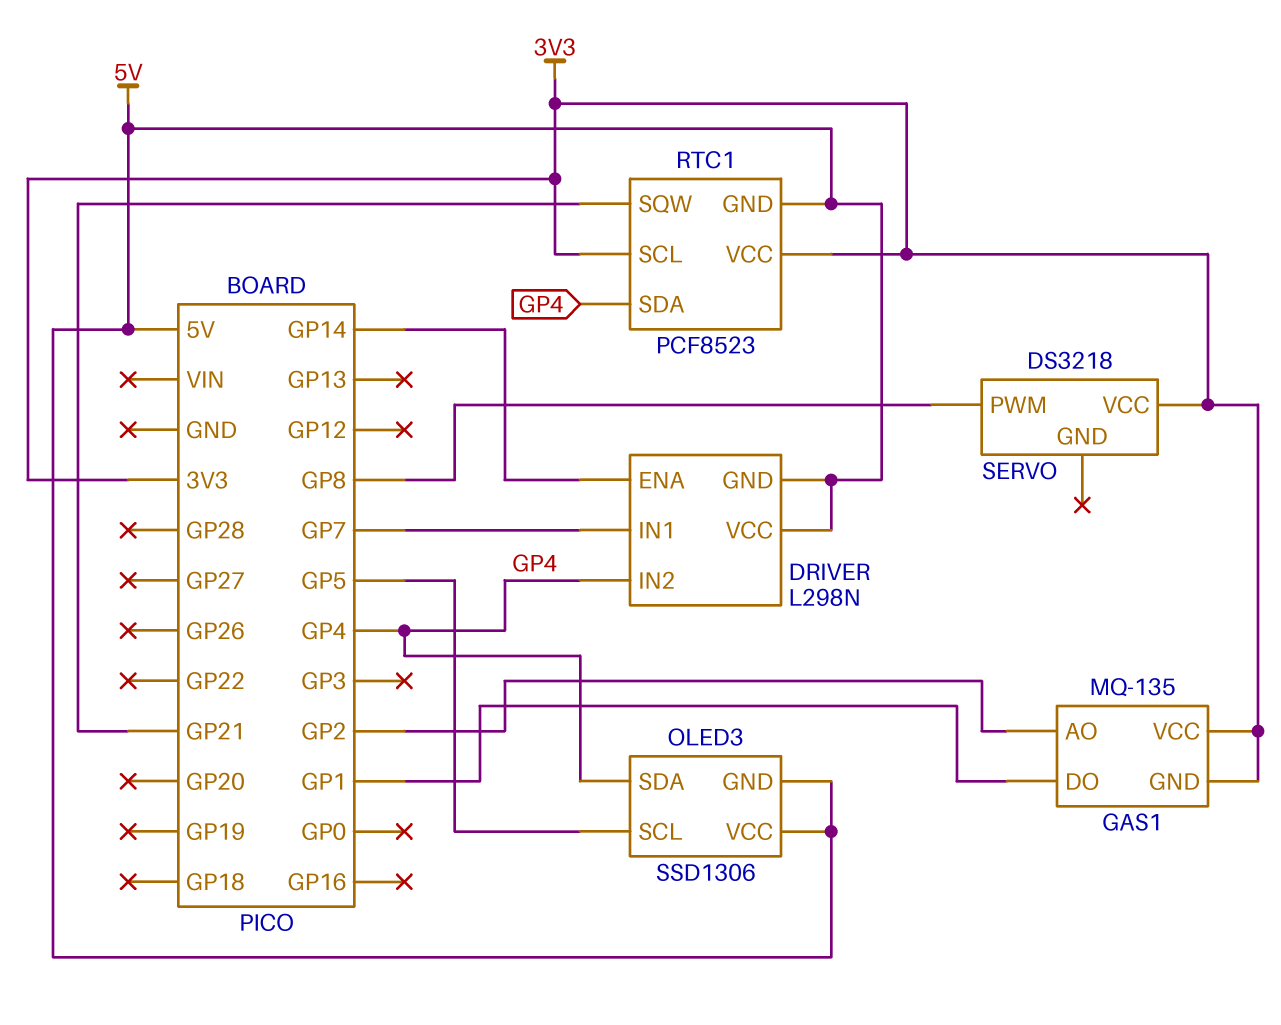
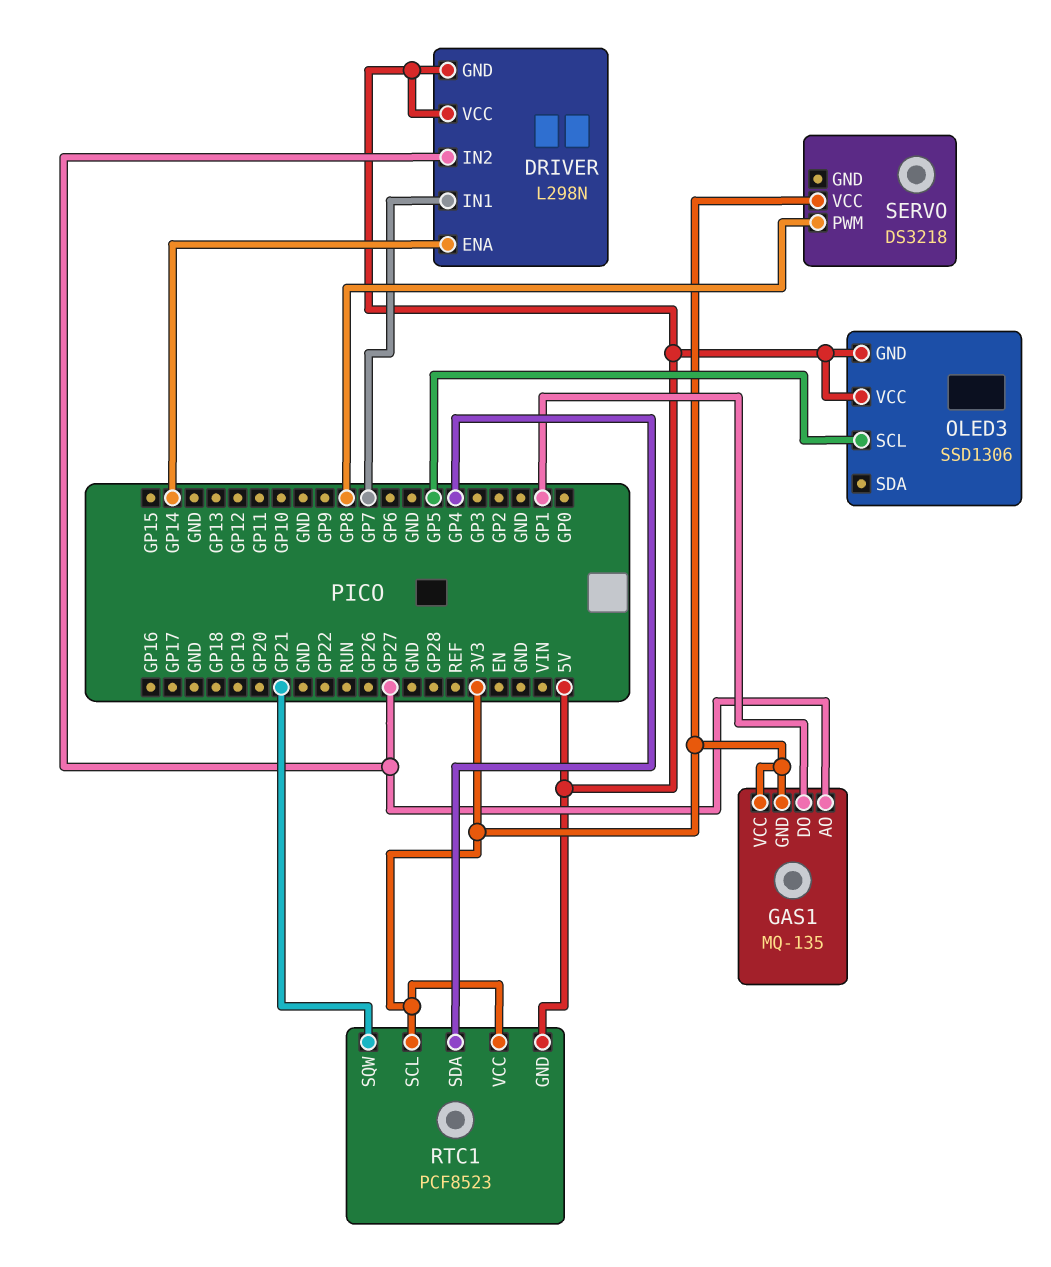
DRIVER pin IN2: GP4 -> GP27
GAS1 pin AO: GP2 -> GP27
OLED3 pin SDA: GP4 -> none

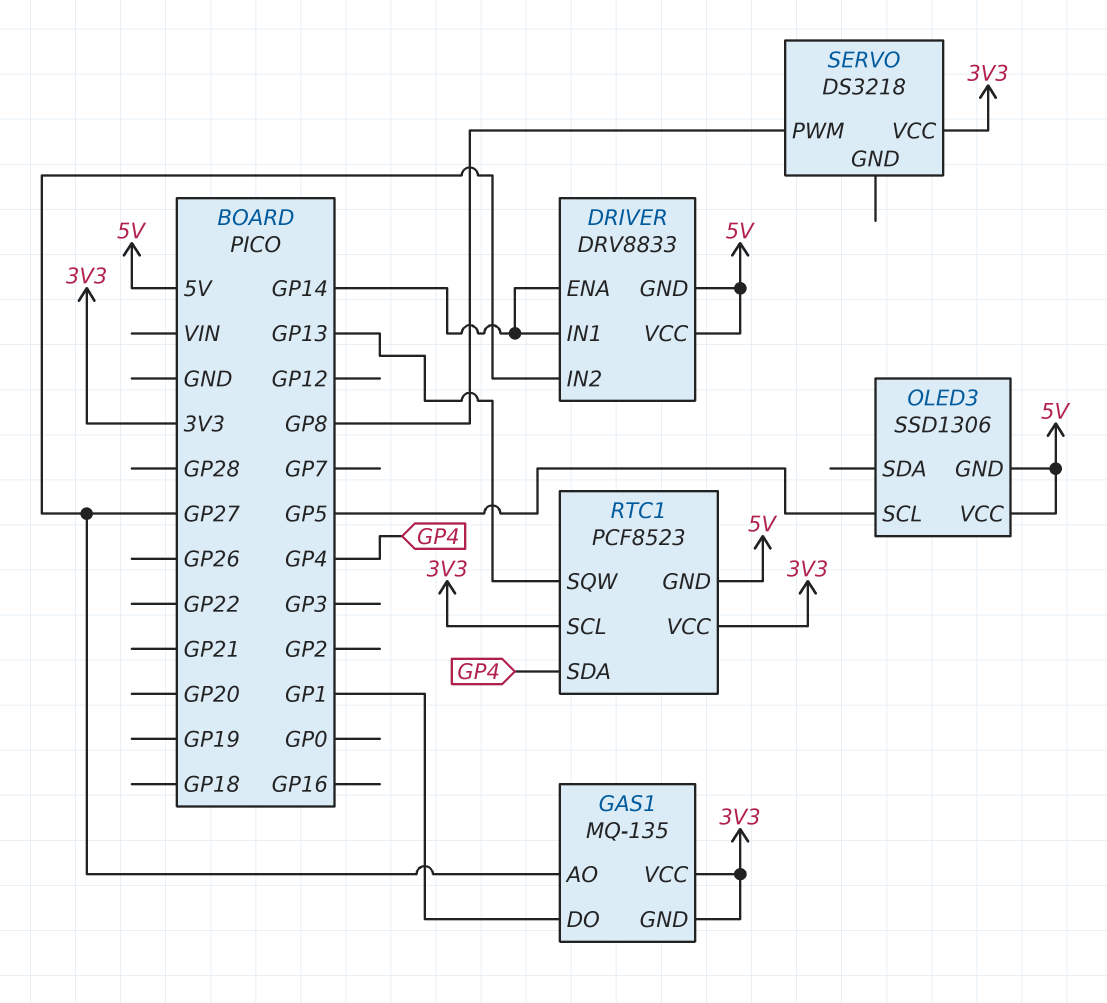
DRIVER: L298N -> DRV8833
DRIVER pin IN1: GP7 -> GP14
RTC1 pin SQW: GP21 -> GP13

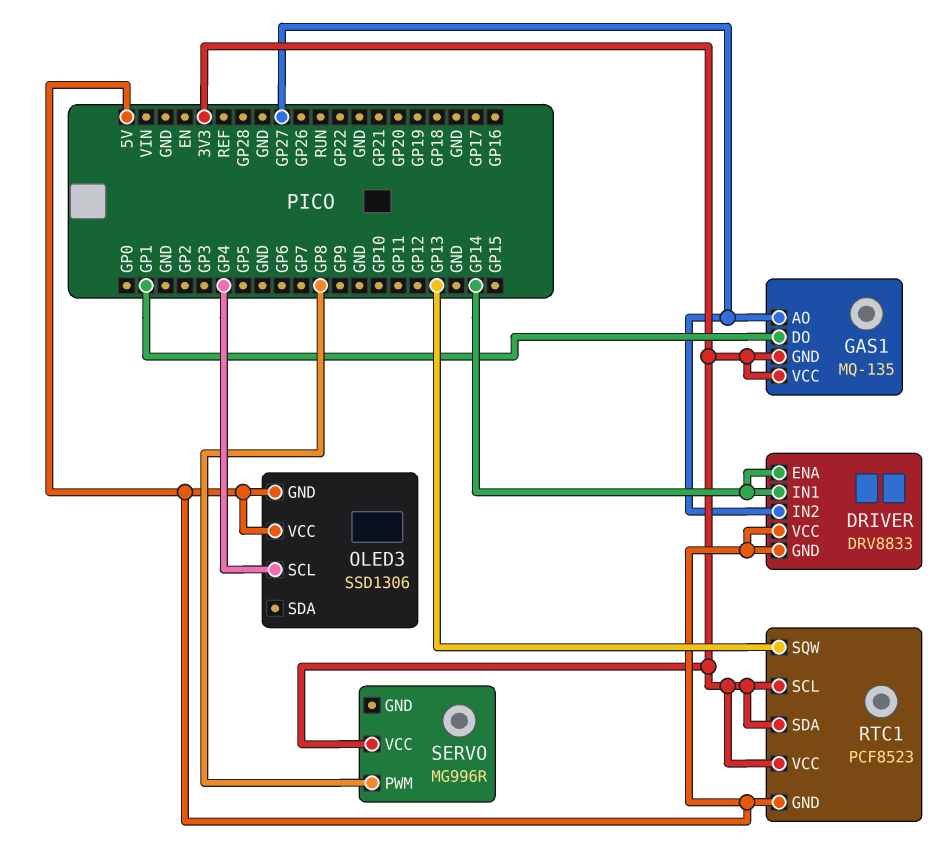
OLED3 pin SCL: GP5 -> GP4
RTC1 pin SDA: GP4 -> 3V3
SERVO: DS3218 -> MG996R

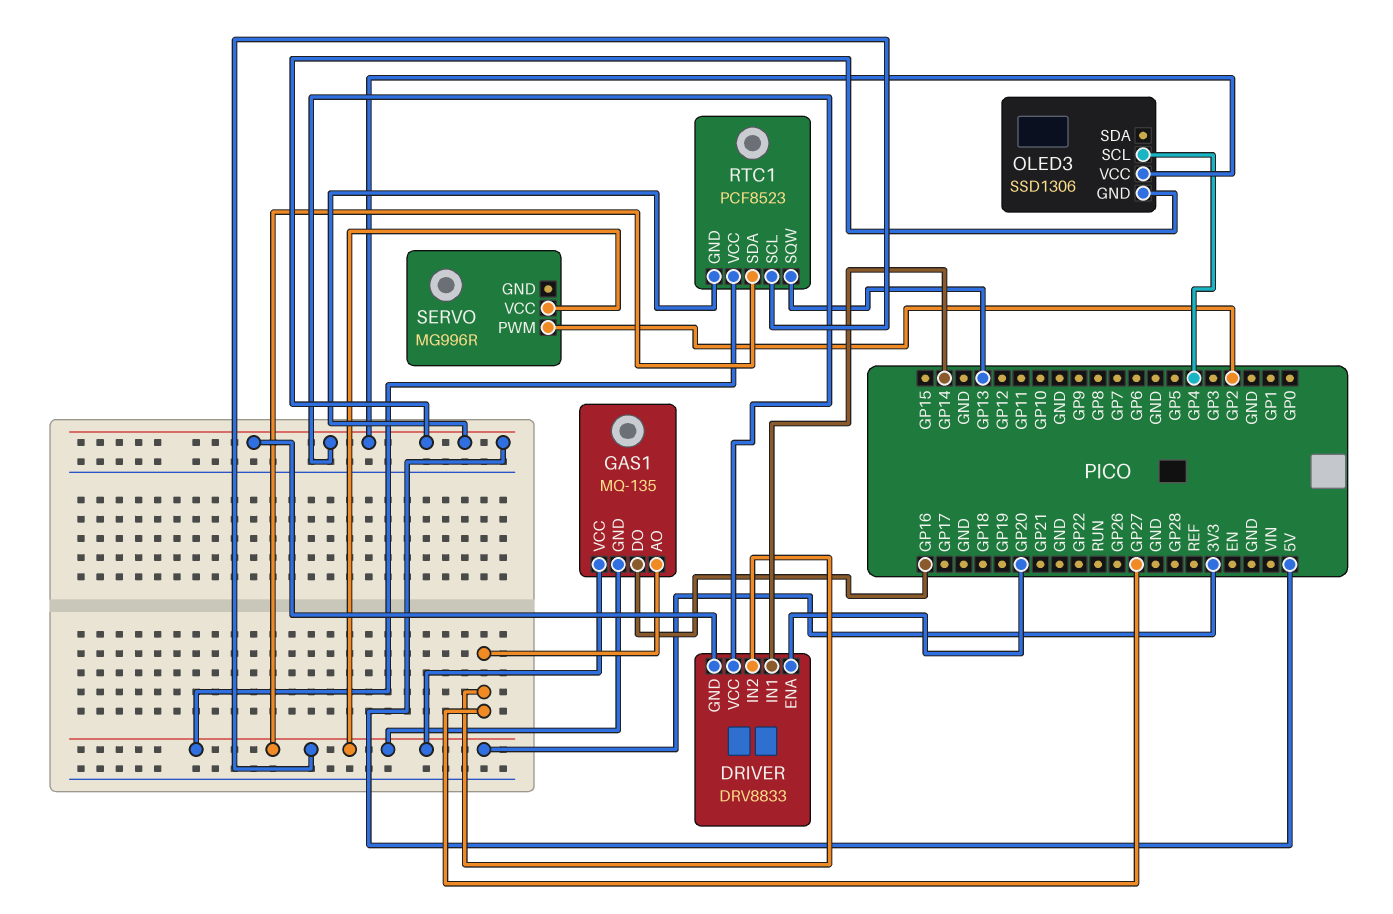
DRIVER pin ENA: GP14 -> GP20
GAS1 pin DO: GP1 -> GP16
SERVO pin PWM: GP8 -> GP2

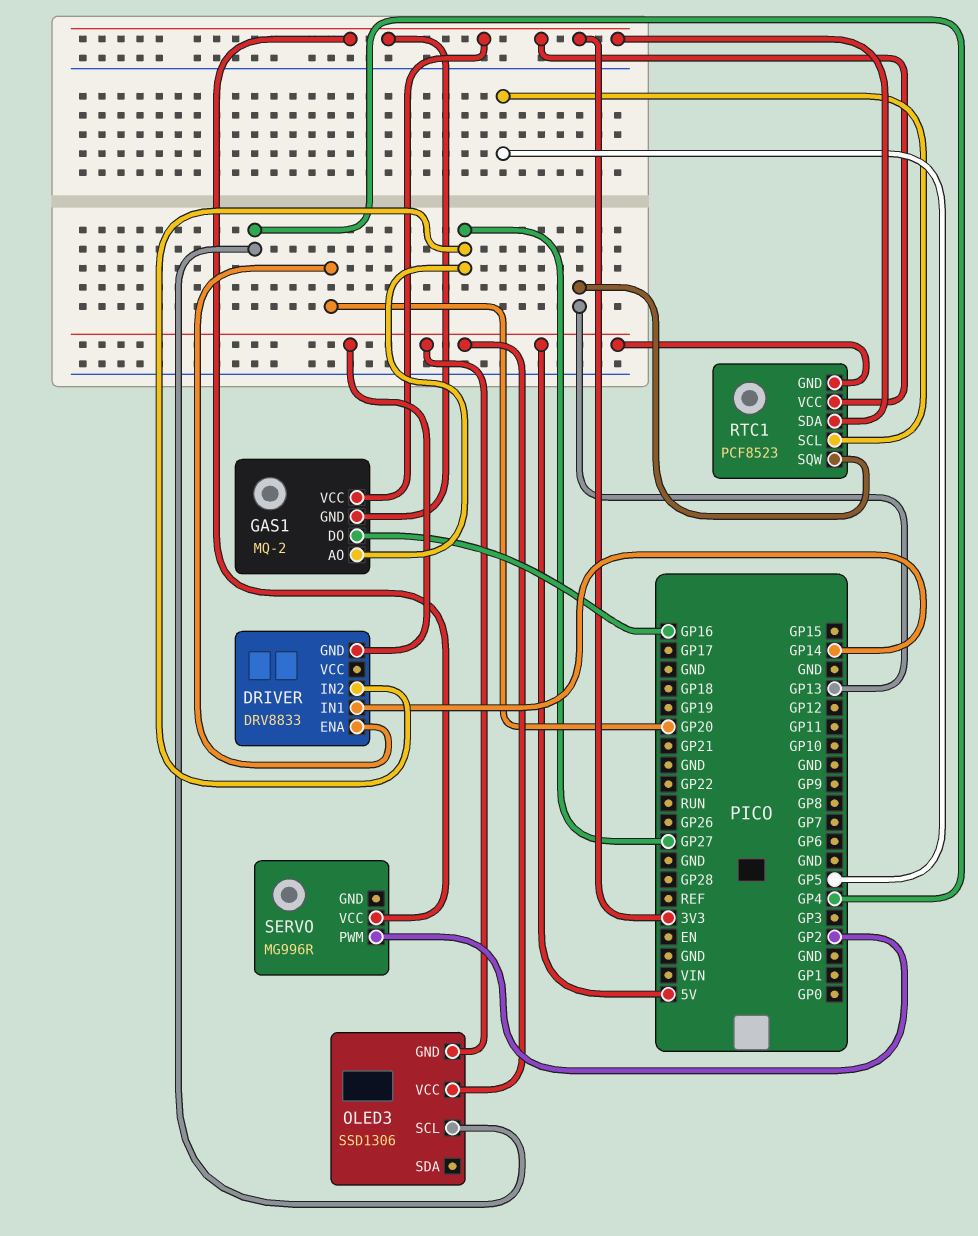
DRIVER pin VCC: 5V -> none
GAS1: MQ-135 -> MQ-2
RTC1 pin SCL: 3V3 -> GP5

